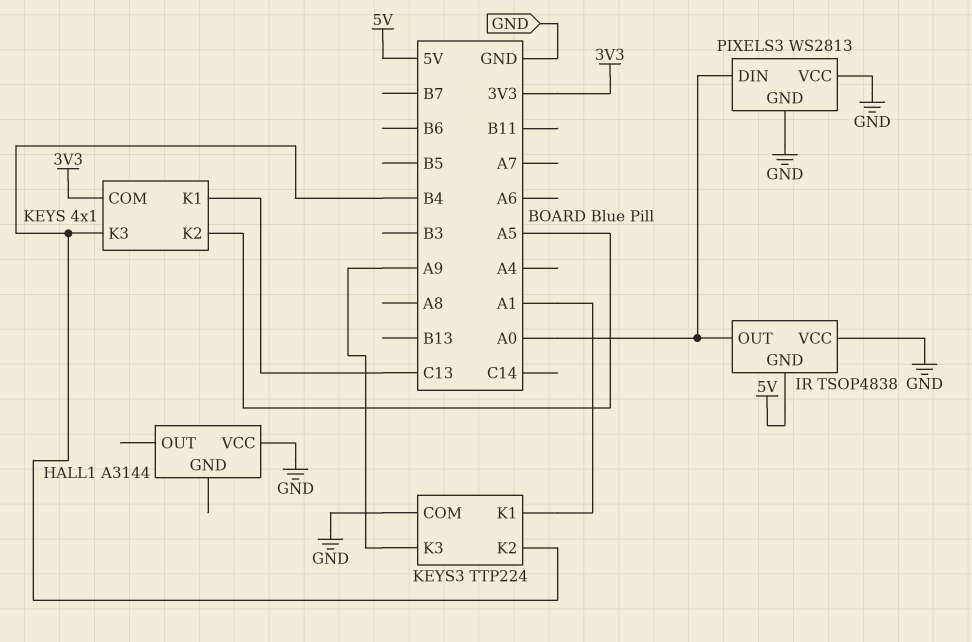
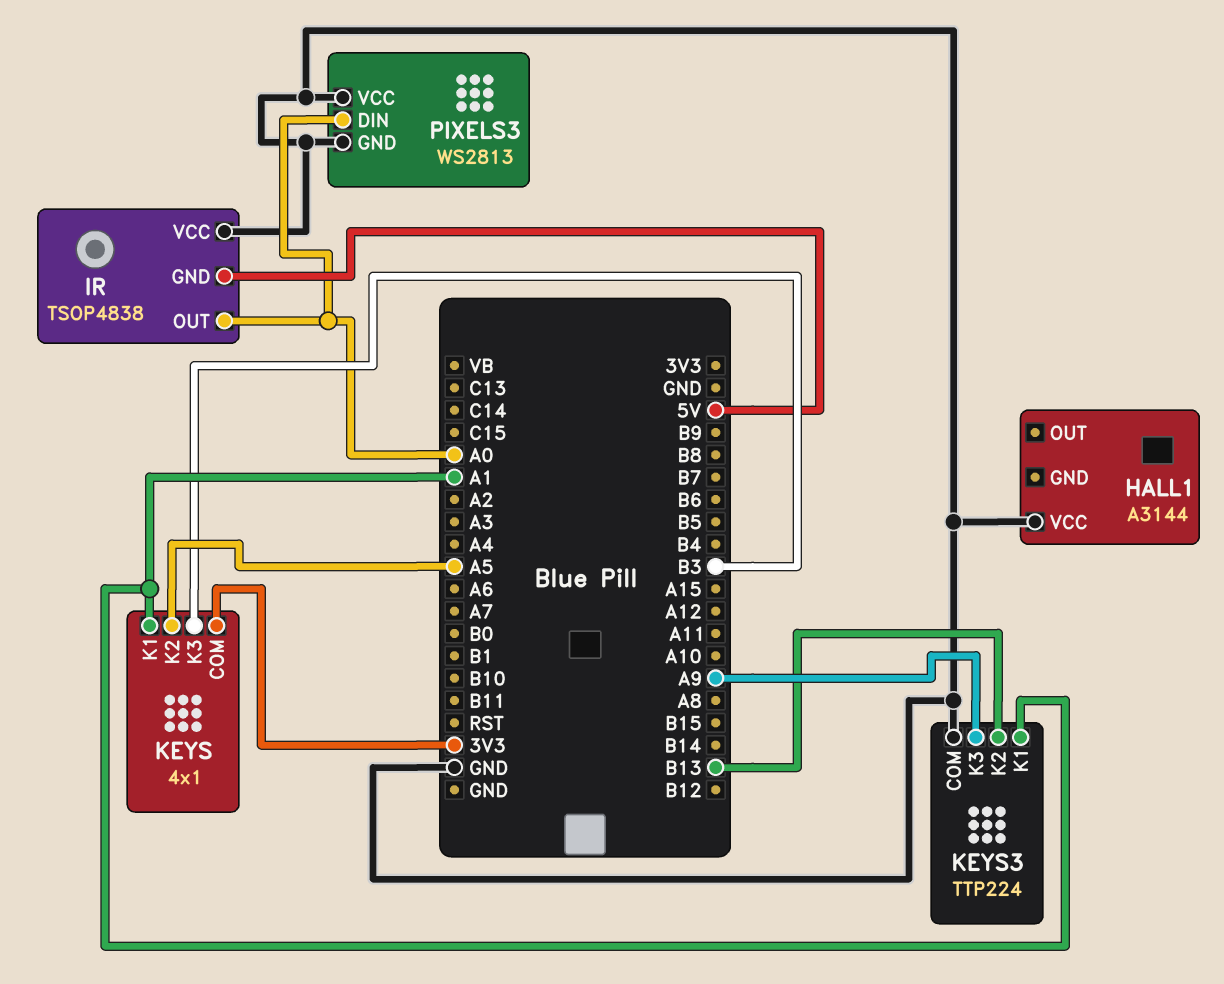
KEYS pin K1: C13 -> A1
KEYS pin K3: B4 -> B3
KEYS3 pin K2: B4 -> B13

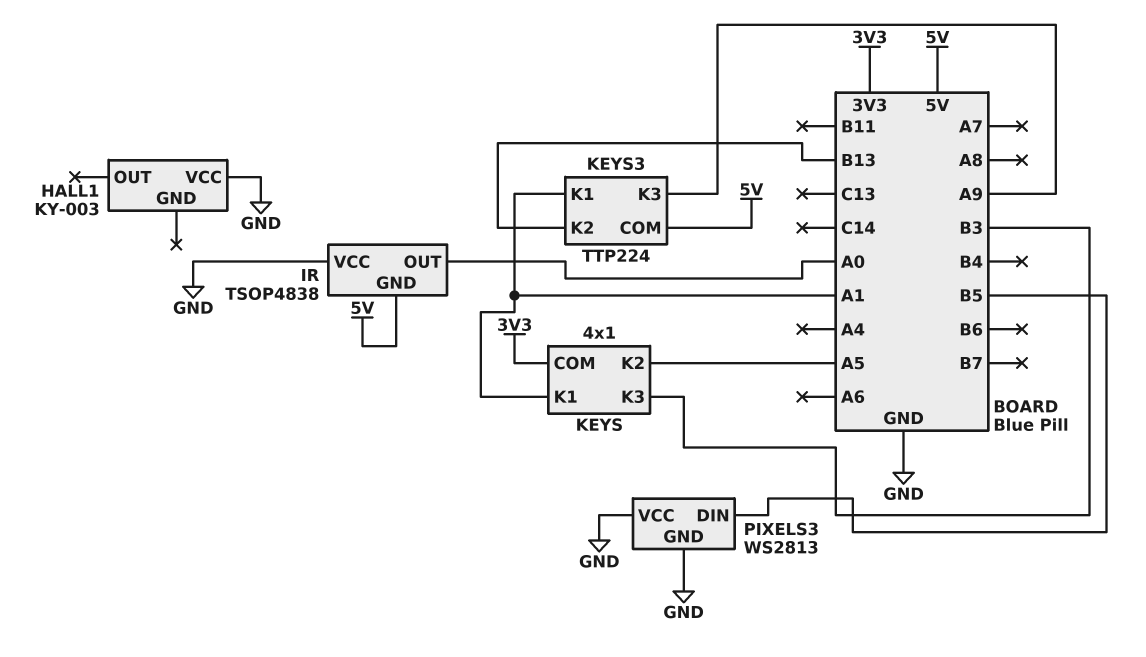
HALL1: A3144 -> KY-003
KEYS3 pin COM: GND -> 5V
PIXELS3 pin DIN: A0 -> B5

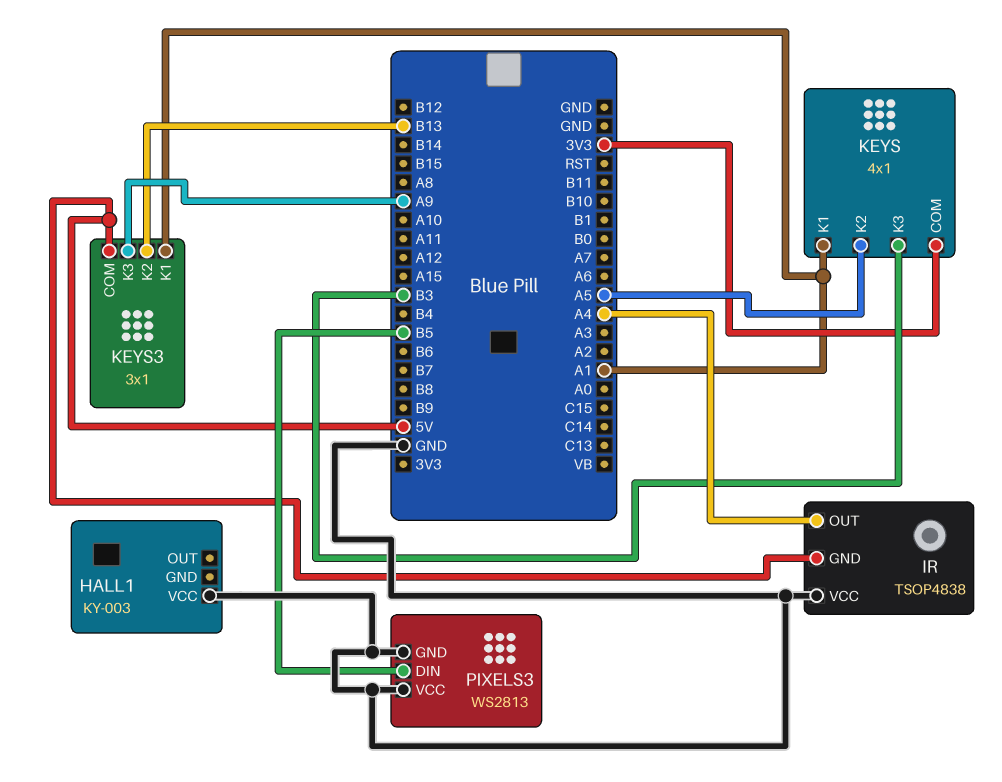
IR pin OUT: A0 -> A4
KEYS3: TTP224 -> 3x1

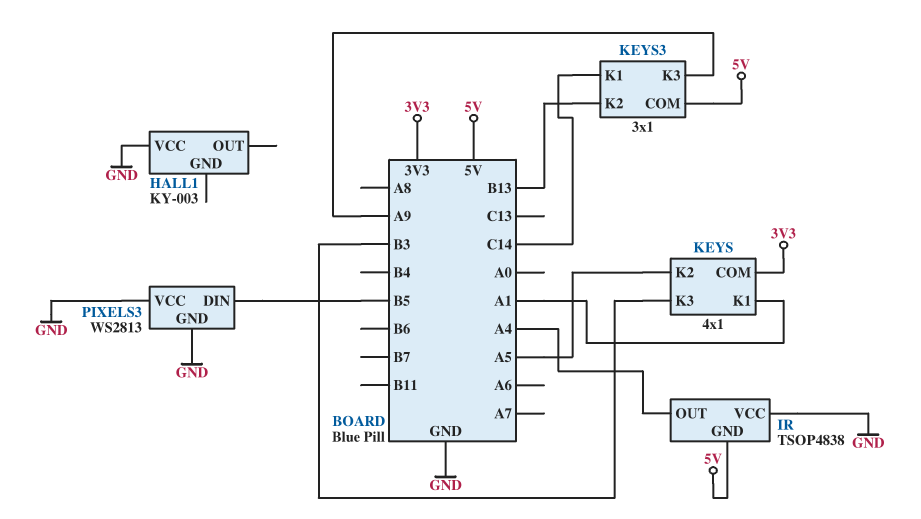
KEYS3 pin K1: A1 -> C14

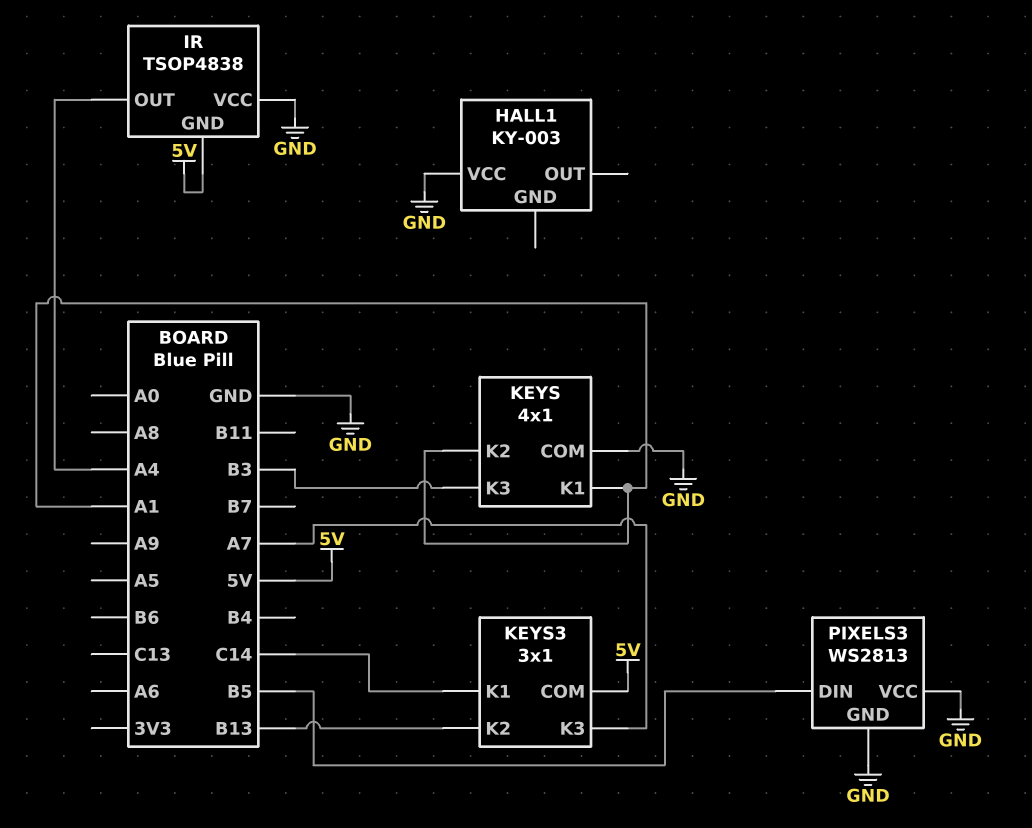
KEYS pin COM: 3V3 -> GND
KEYS pin K2: A5 -> A1
KEYS3 pin K3: A9 -> A7

